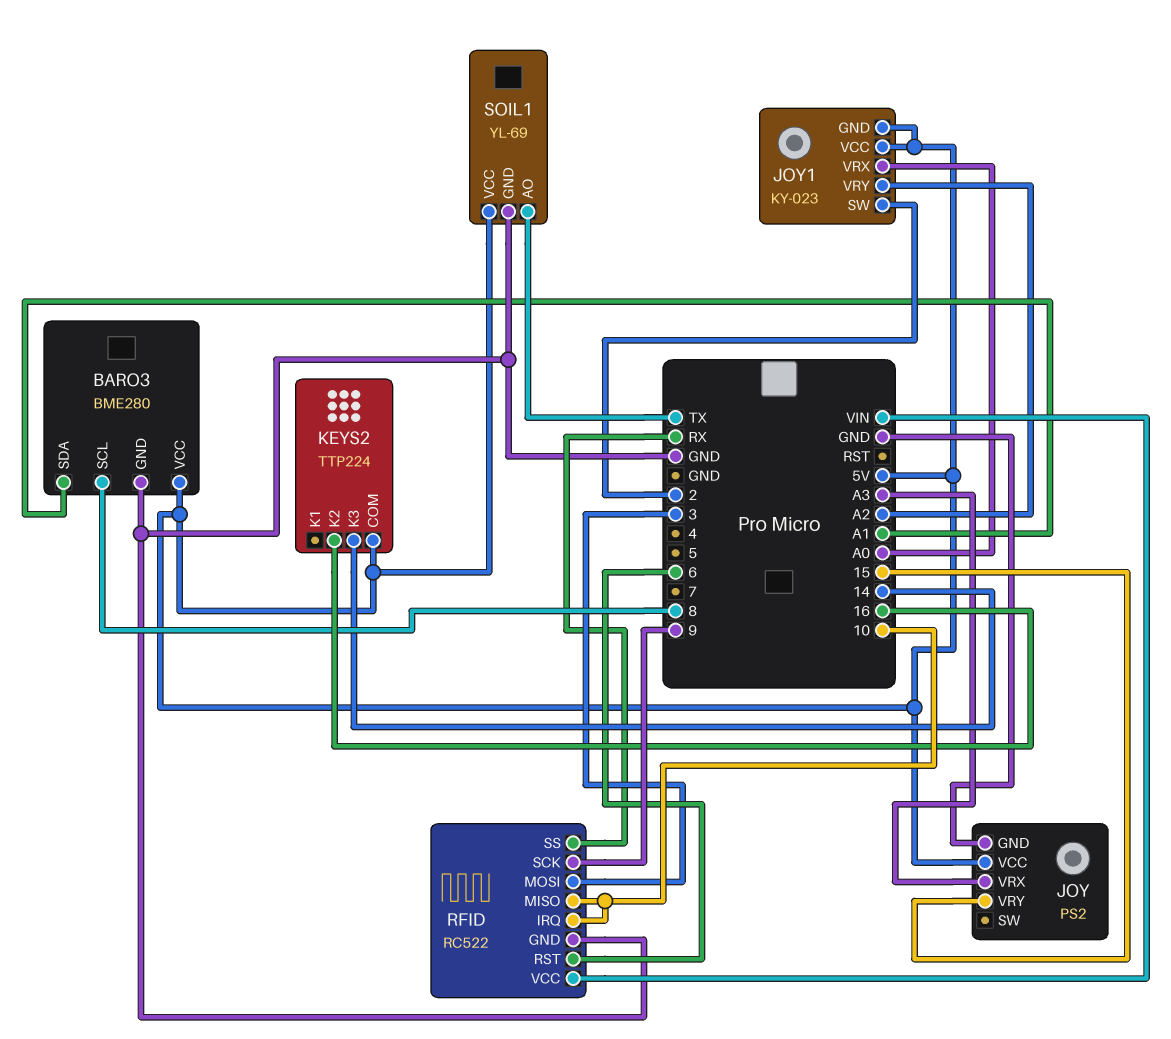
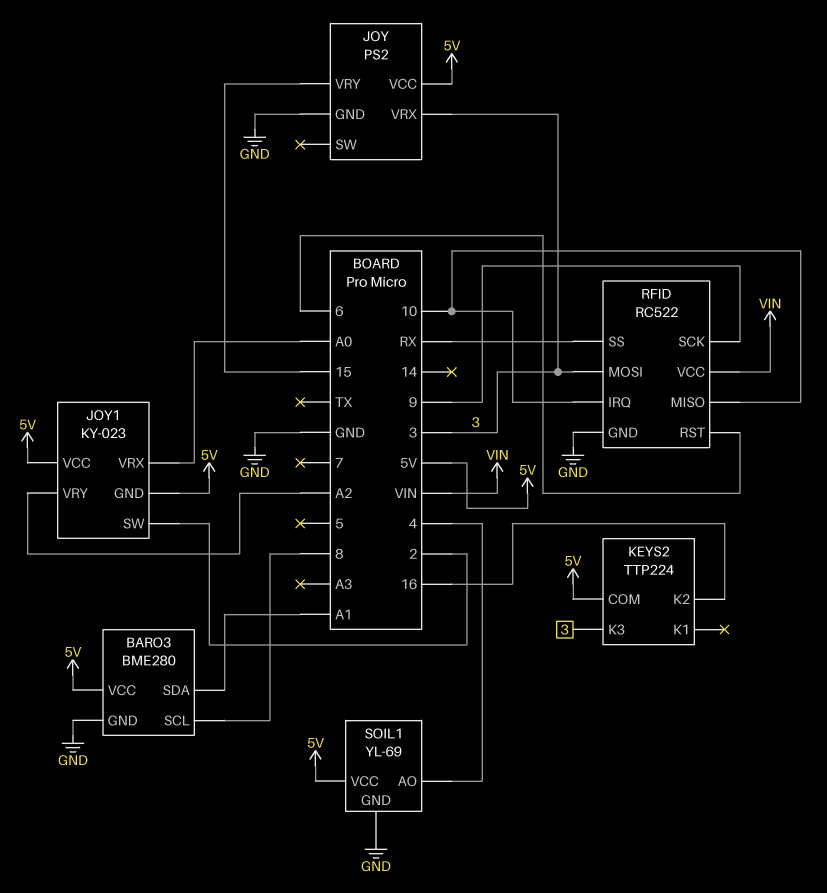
JOY pin VRX: A3 -> 3
KEYS2 pin K3: 14 -> 3
SOIL1 pin AO: TX -> 4

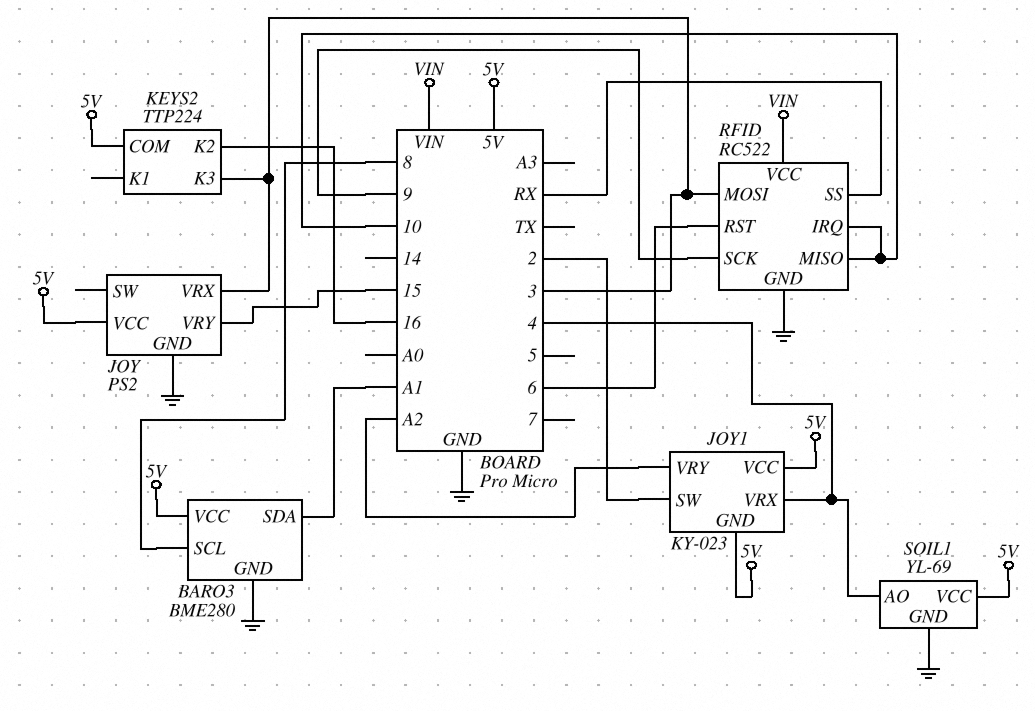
JOY1 pin VRX: A0 -> 4

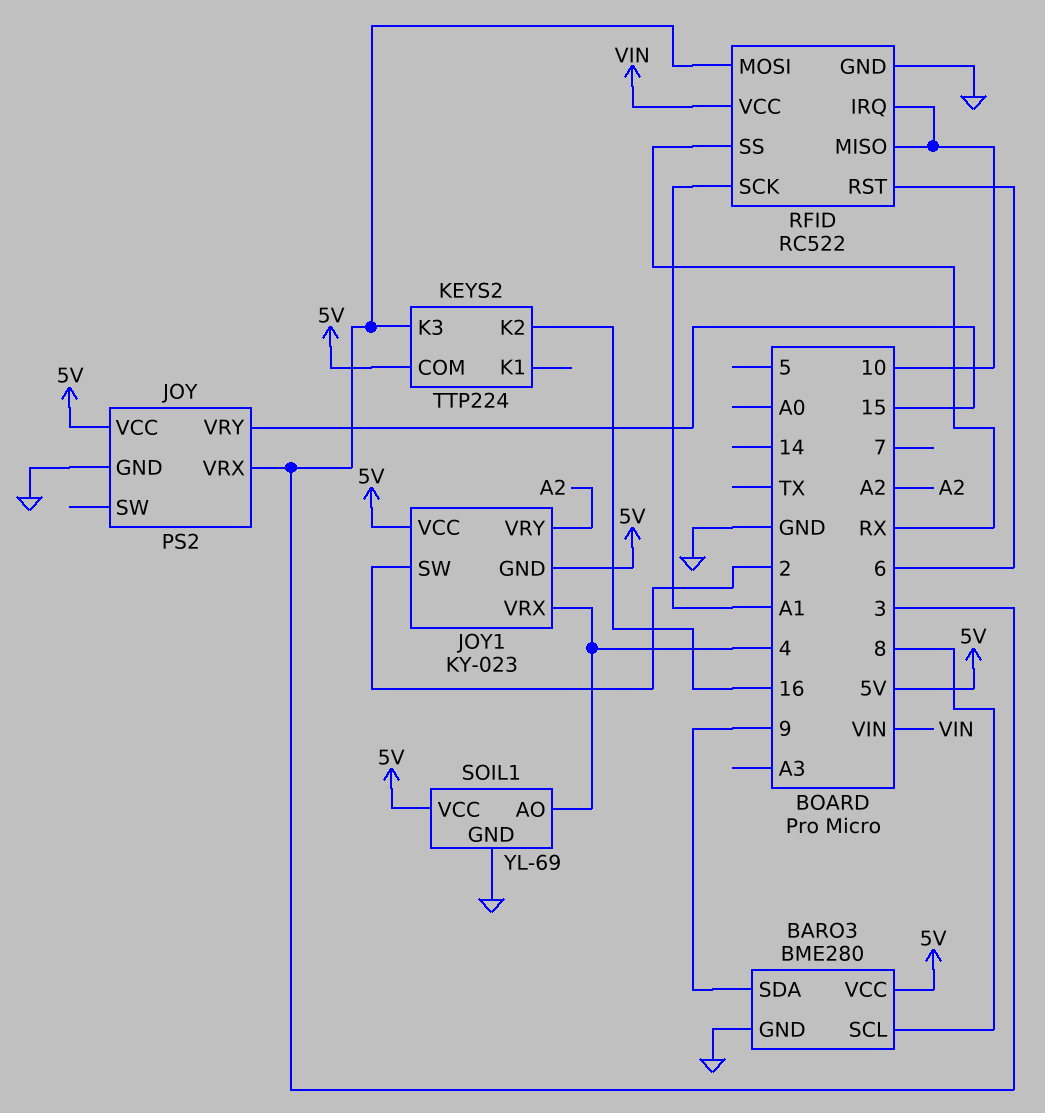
BARO3 pin SDA: A1 -> 9
RFID pin SCK: 9 -> A1

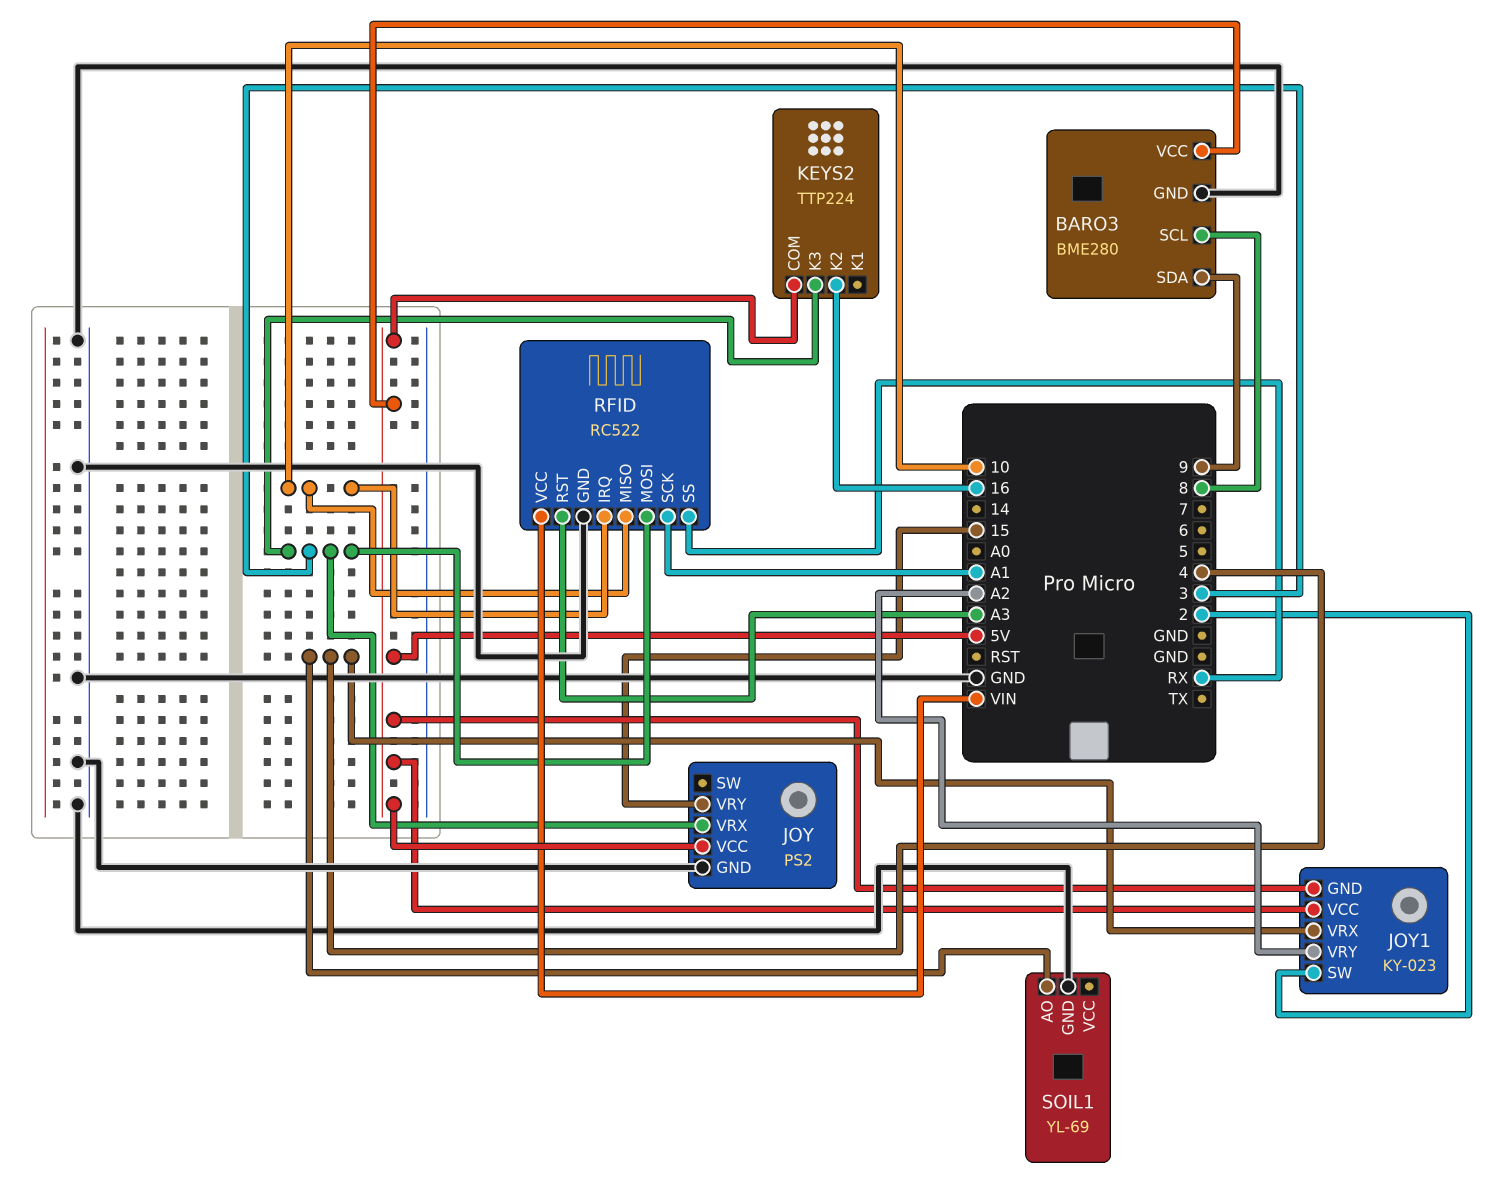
RFID pin RST: 6 -> A3
SOIL1 pin VCC: 5V -> none

